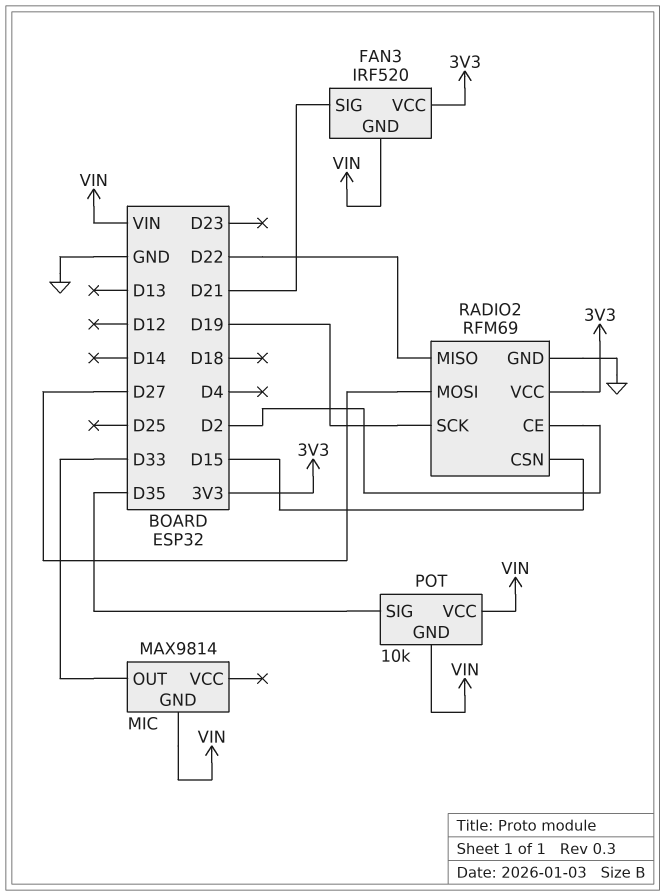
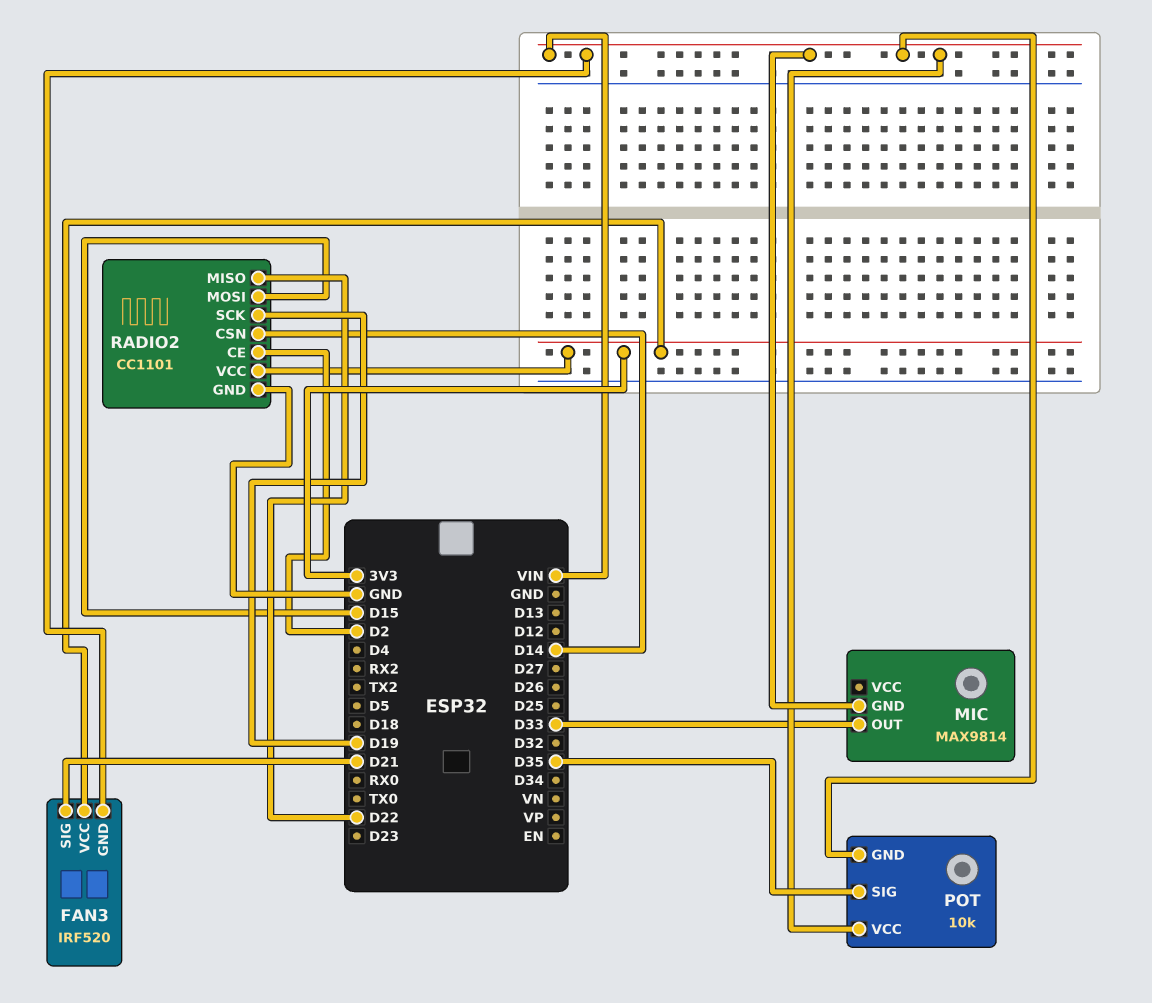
RADIO2: RFM69 -> CC1101
RADIO2 pin CSN: D15 -> D14
RADIO2 pin MOSI: D27 -> D15

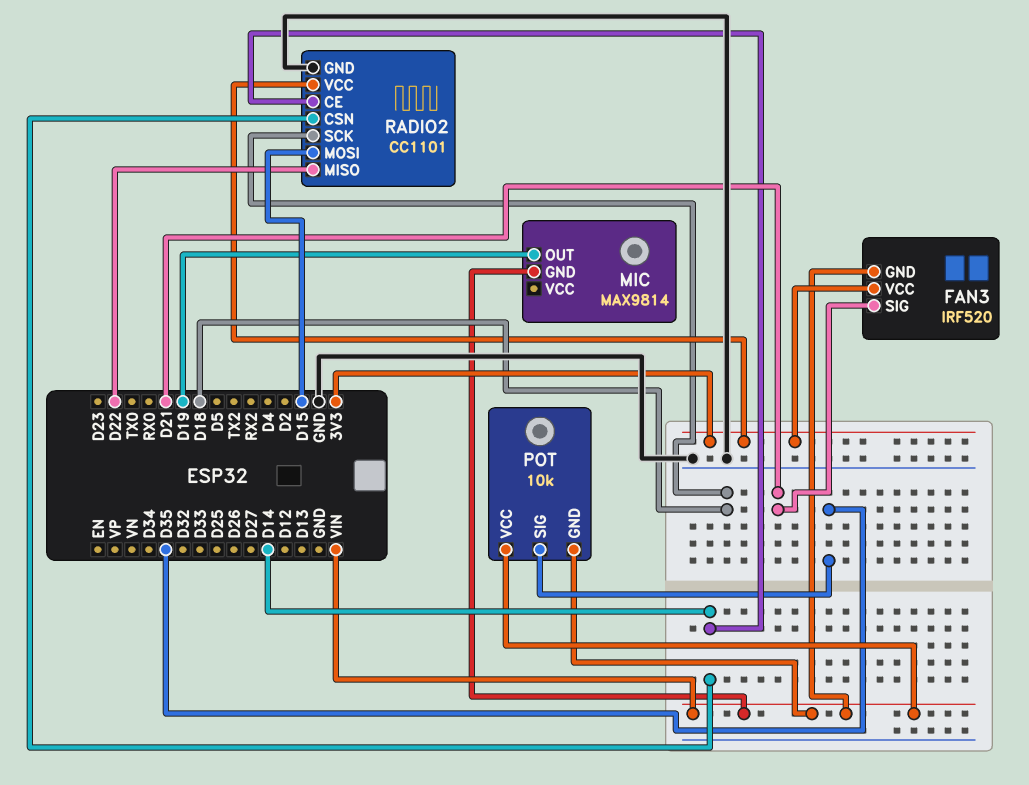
MIC pin OUT: D33 -> D19
RADIO2 pin CE: D2 -> D14
RADIO2 pin SCK: D19 -> D18

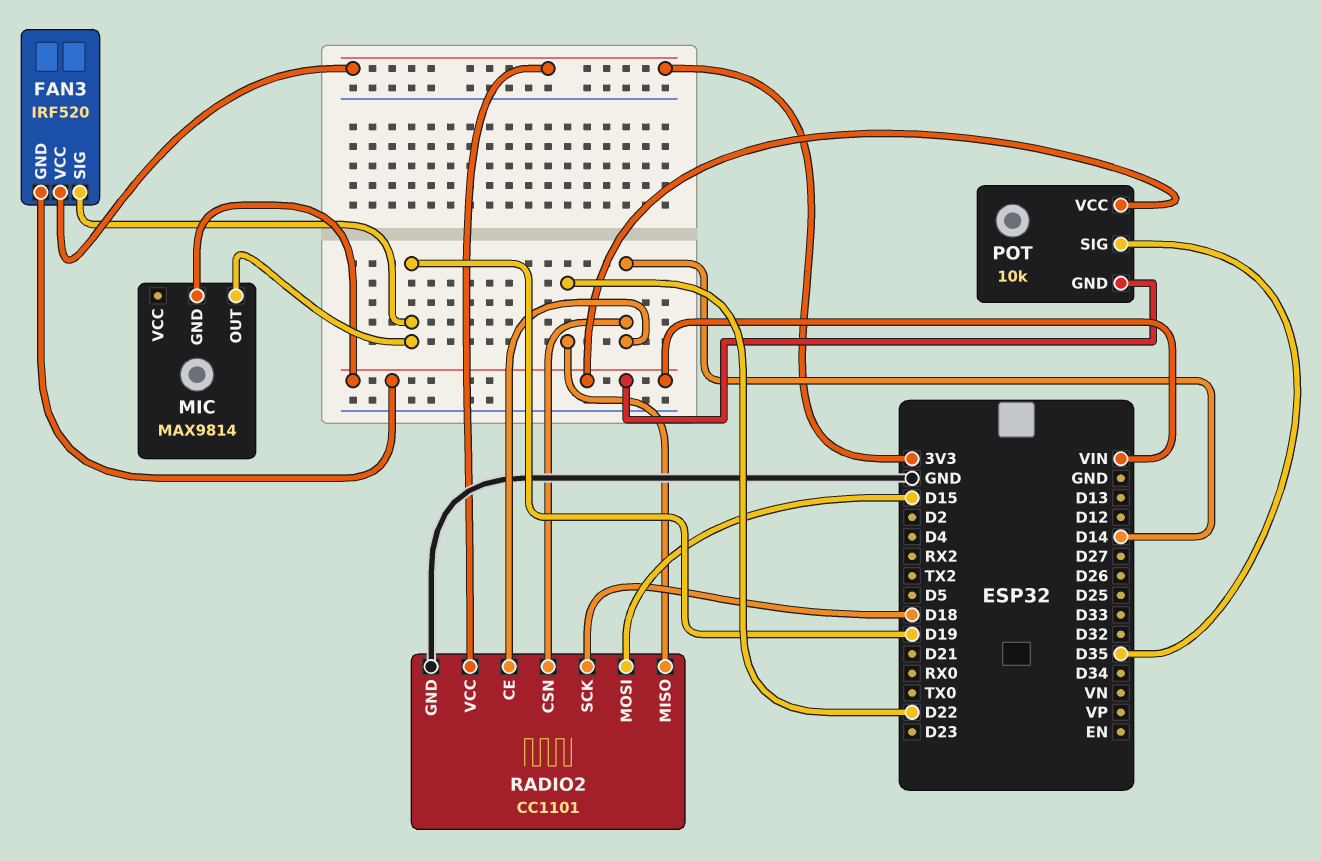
FAN3 pin SIG: D21 -> D19

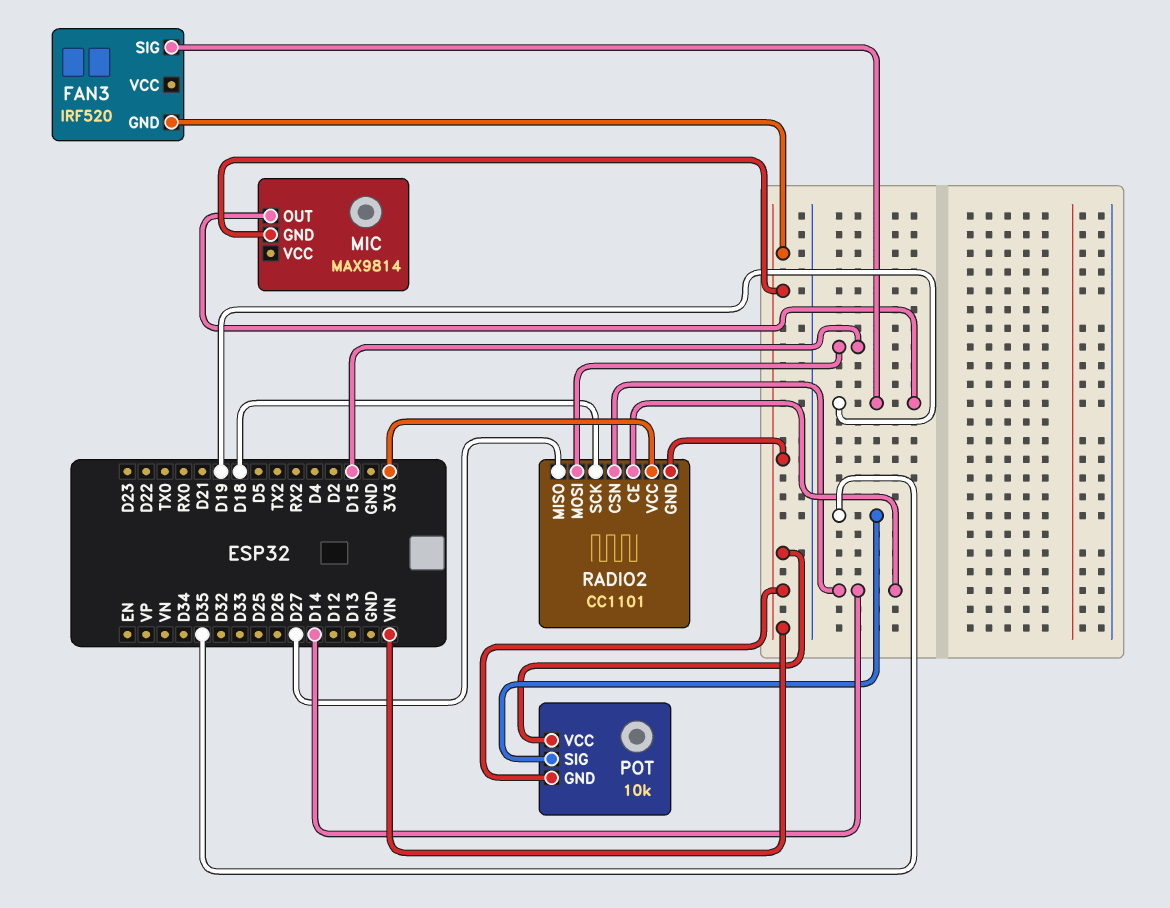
FAN3 pin VCC: 3V3 -> none
RADIO2 pin GND: GND -> VIN
RADIO2 pin MISO: D22 -> D27

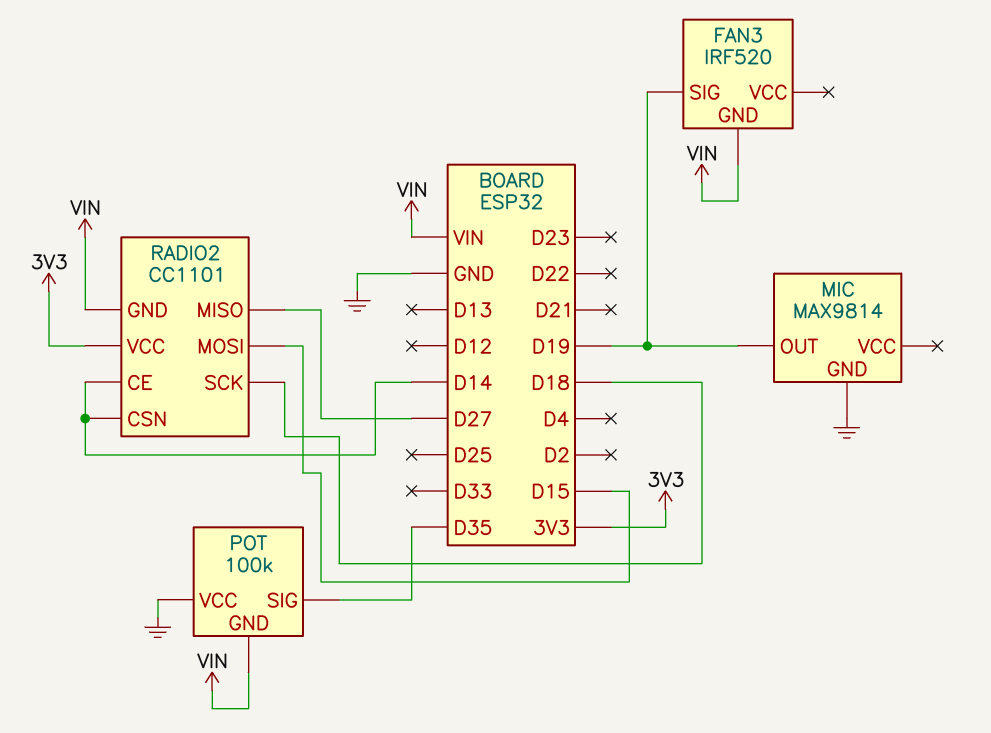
MIC pin GND: VIN -> GND
POT: 10k -> 100k
POT pin VCC: VIN -> GND

